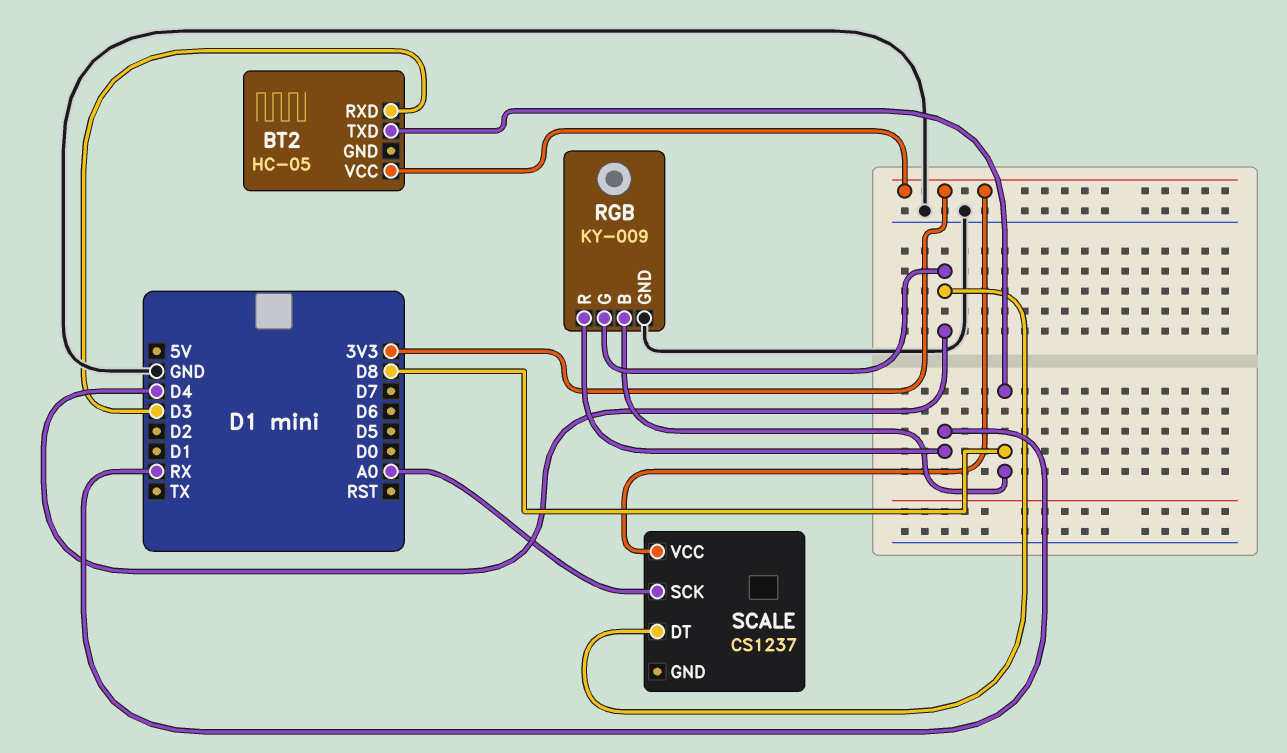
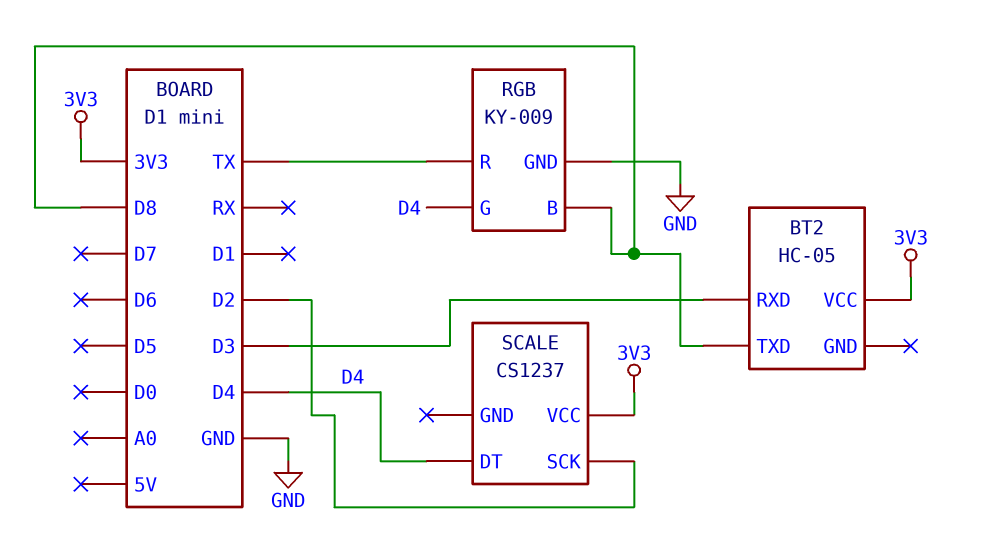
RGB pin R: RX -> TX
SCALE pin SCK: A0 -> D2

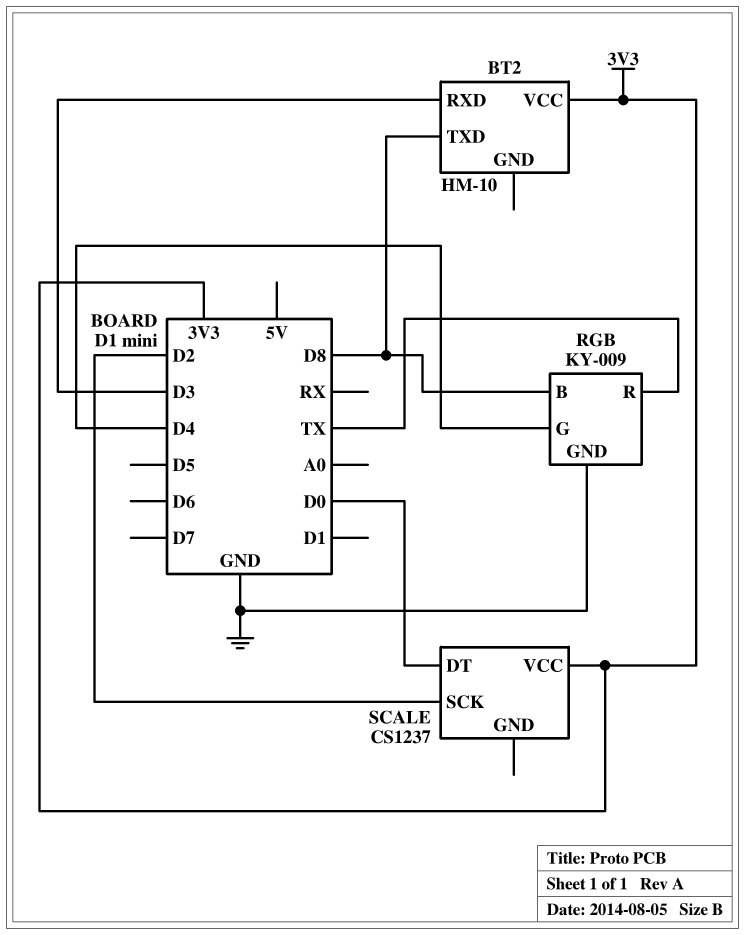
BT2: HC-05 -> HM-10
SCALE pin DT: D4 -> D0

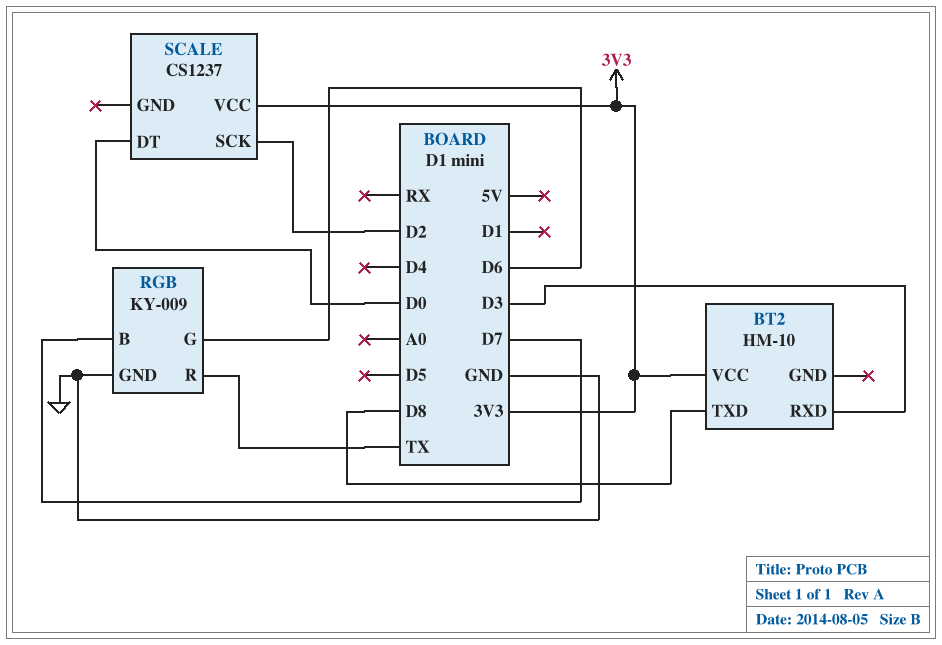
RGB pin B: D8 -> D7
RGB pin G: D4 -> D6

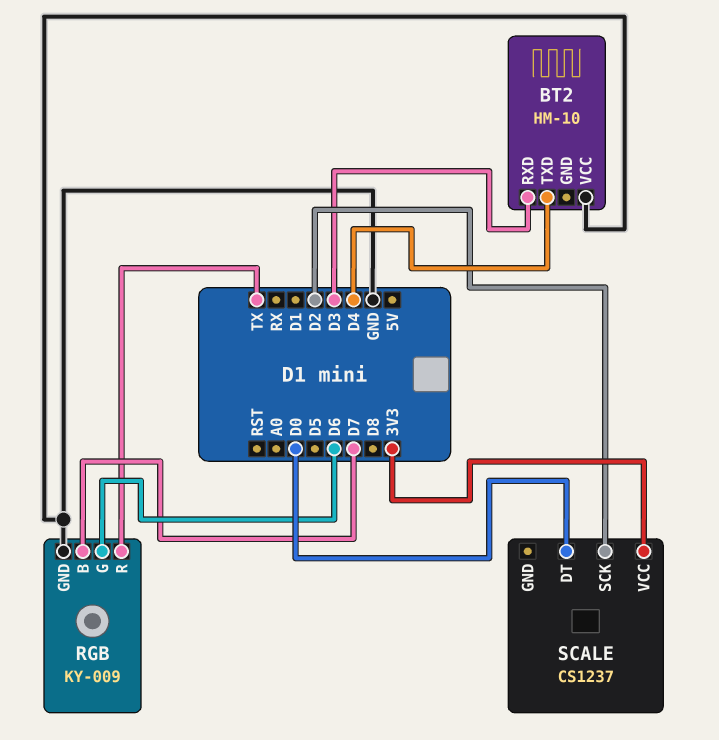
BT2 pin TXD: D8 -> D4
BT2 pin VCC: 3V3 -> GND

